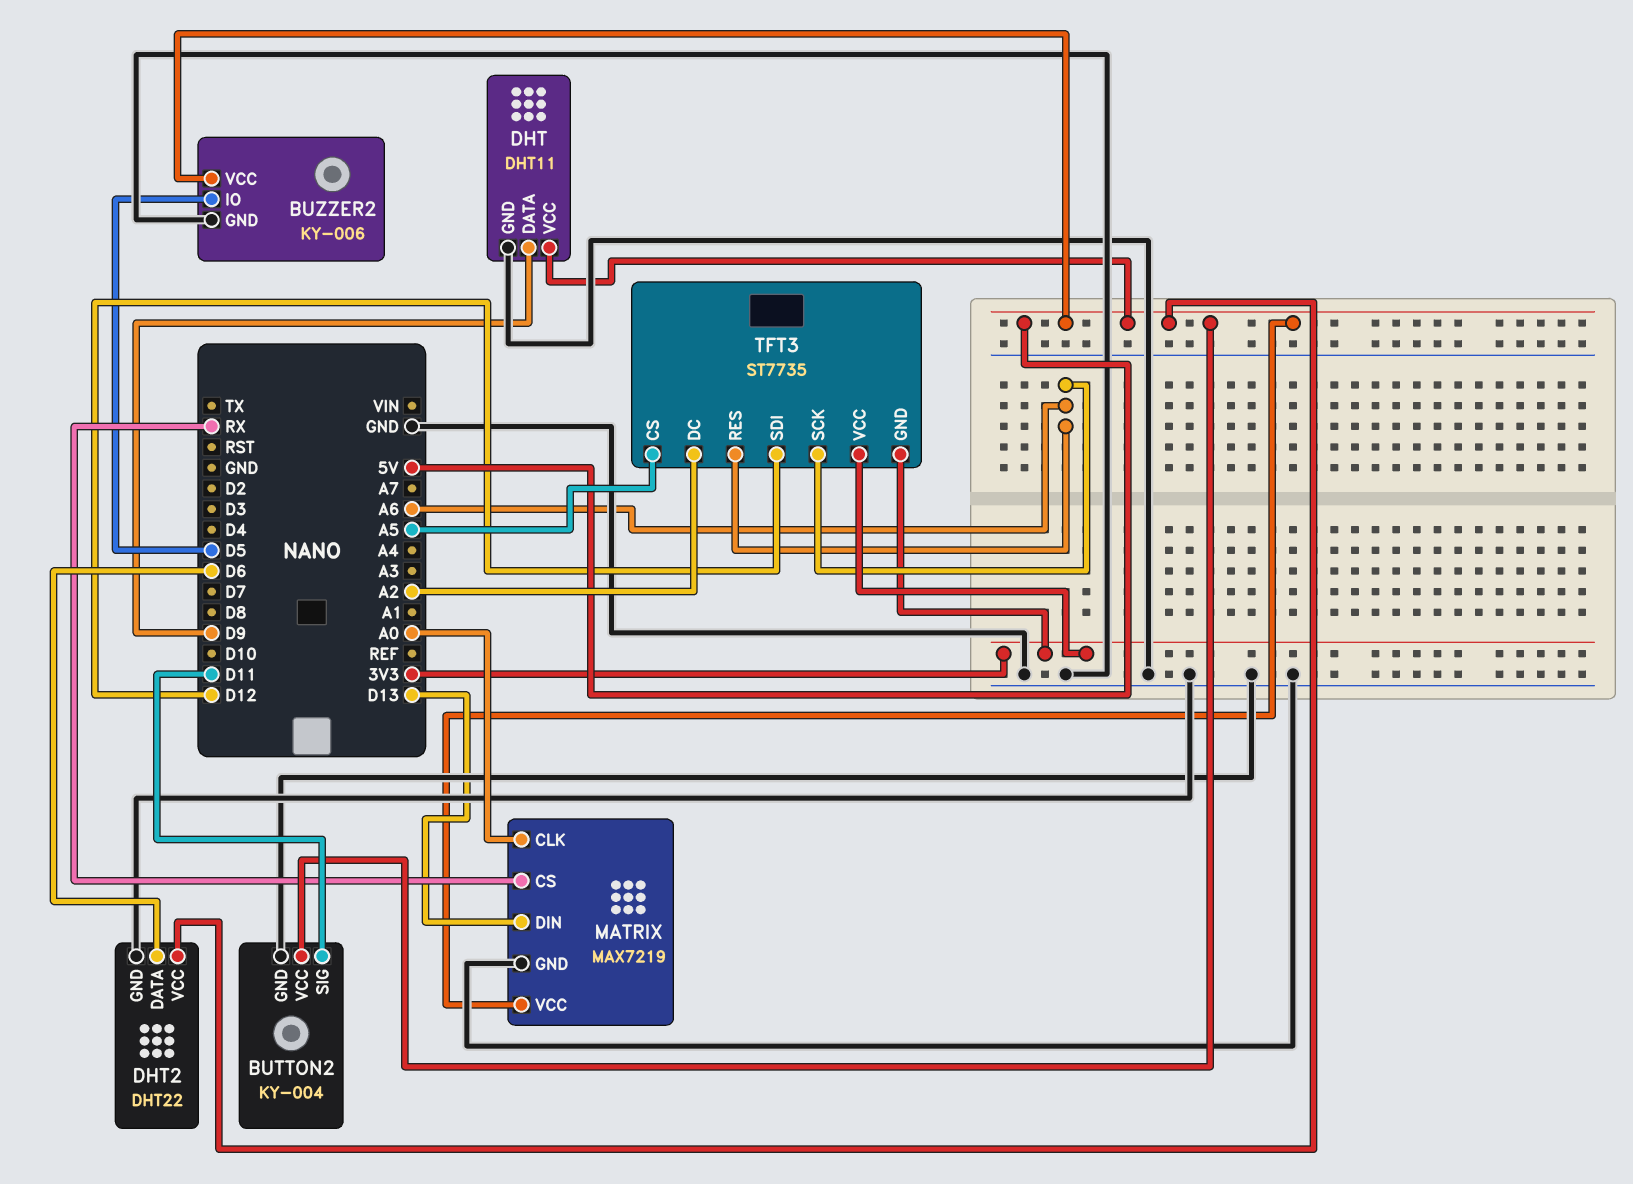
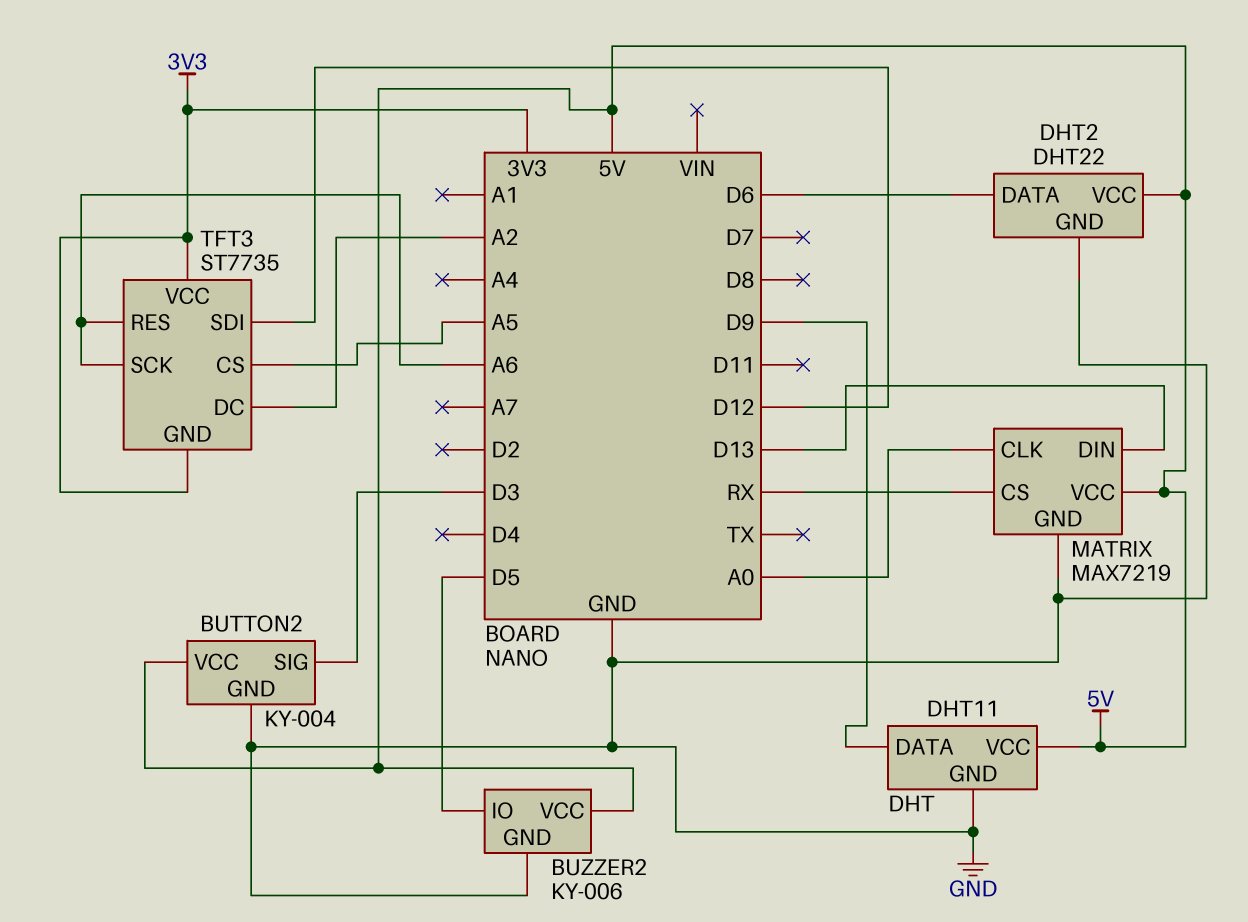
BUTTON2 pin SIG: D11 -> D3

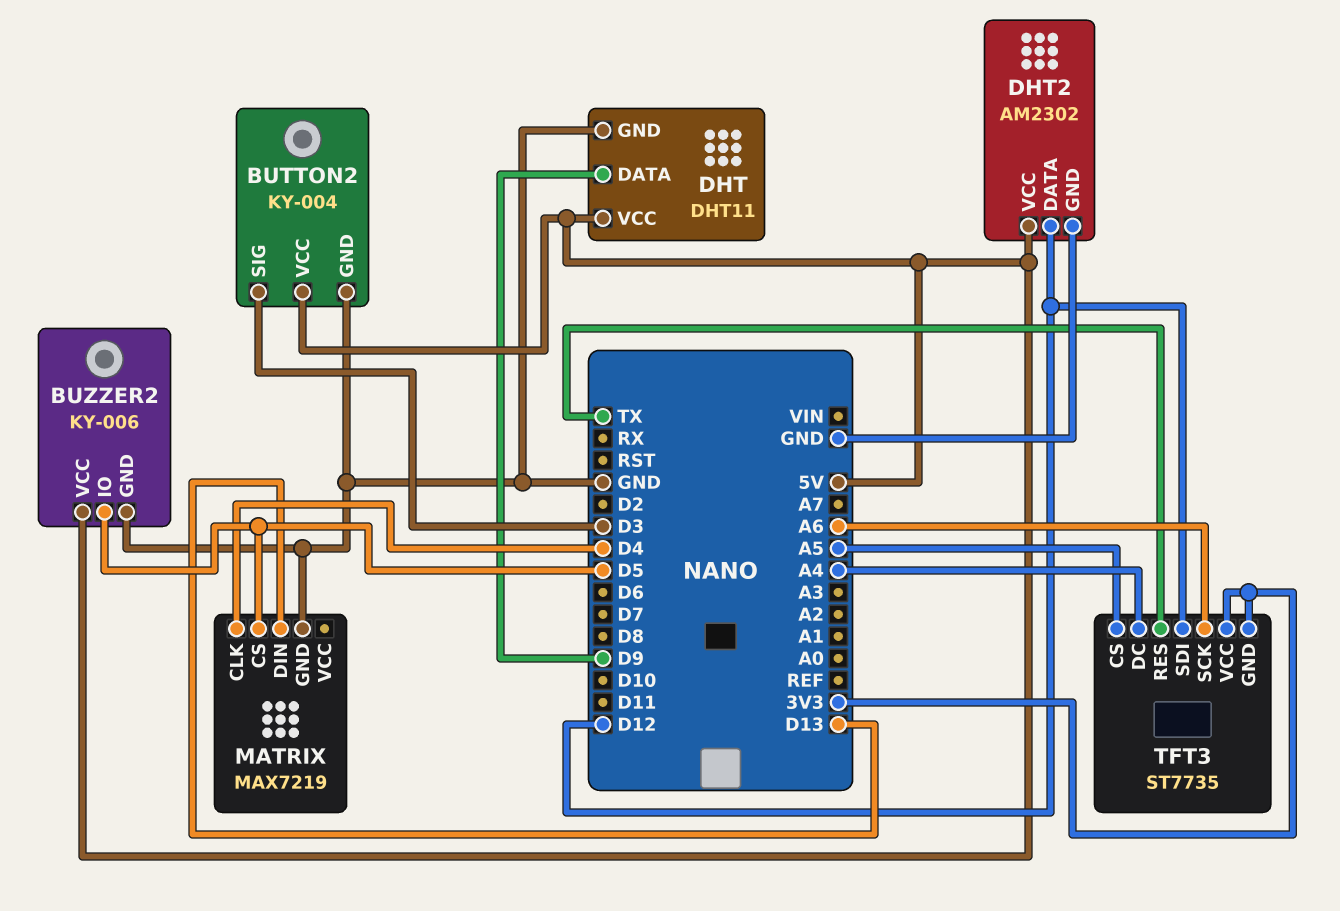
DHT2: DHT22 -> AM2302
DHT2 pin DATA: D6 -> D12
MATRIX pin CLK: A0 -> D4
MATRIX pin CS: RX -> D5
MATRIX pin VCC: 5V -> none
TFT3 pin DC: A2 -> A4
TFT3 pin RES: A6 -> TX

